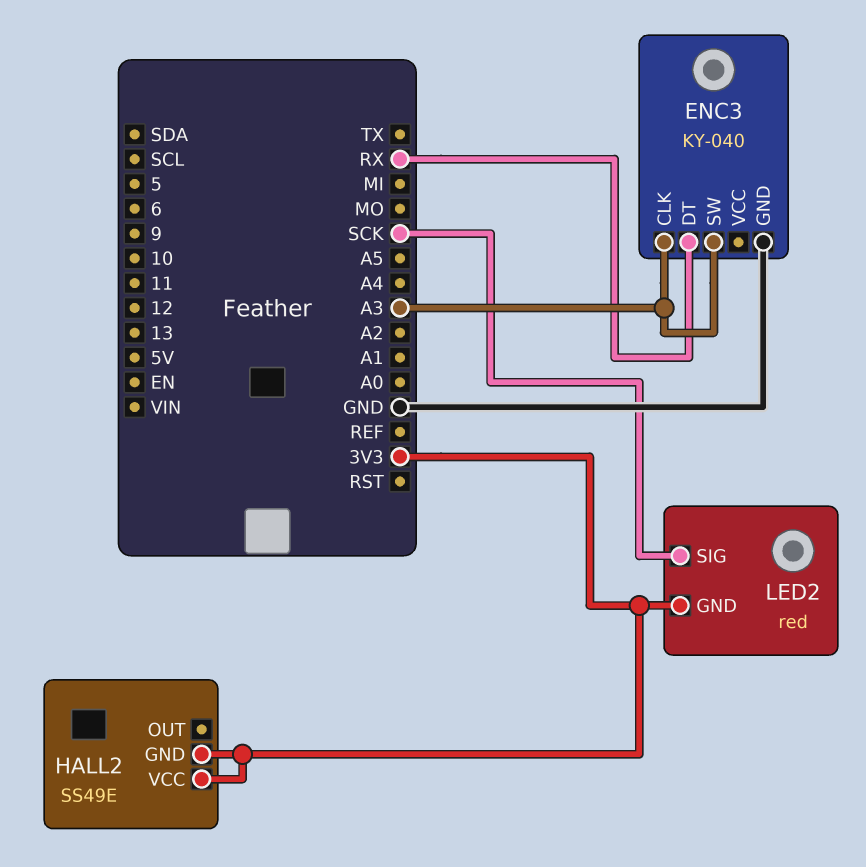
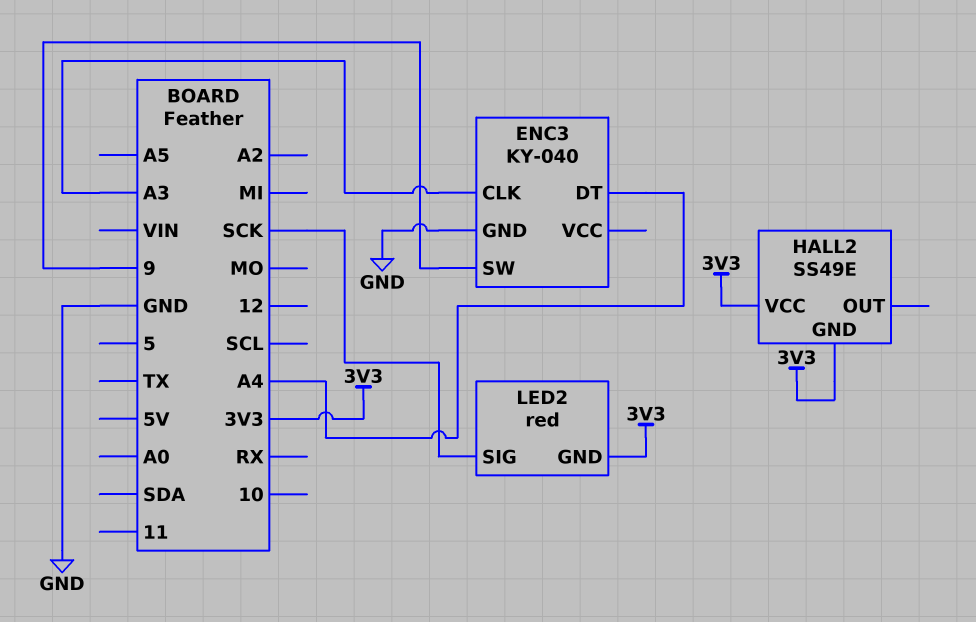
ENC3 pin DT: RX -> A4
ENC3 pin SW: A3 -> 9

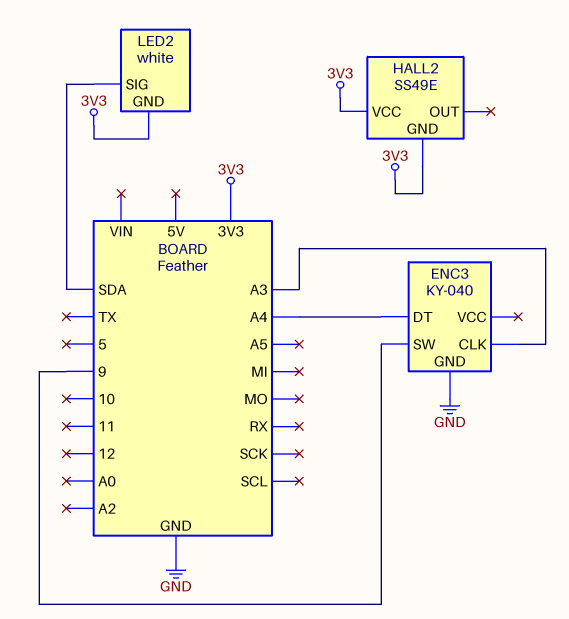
LED2: red -> white
LED2 pin SIG: SCK -> SDA

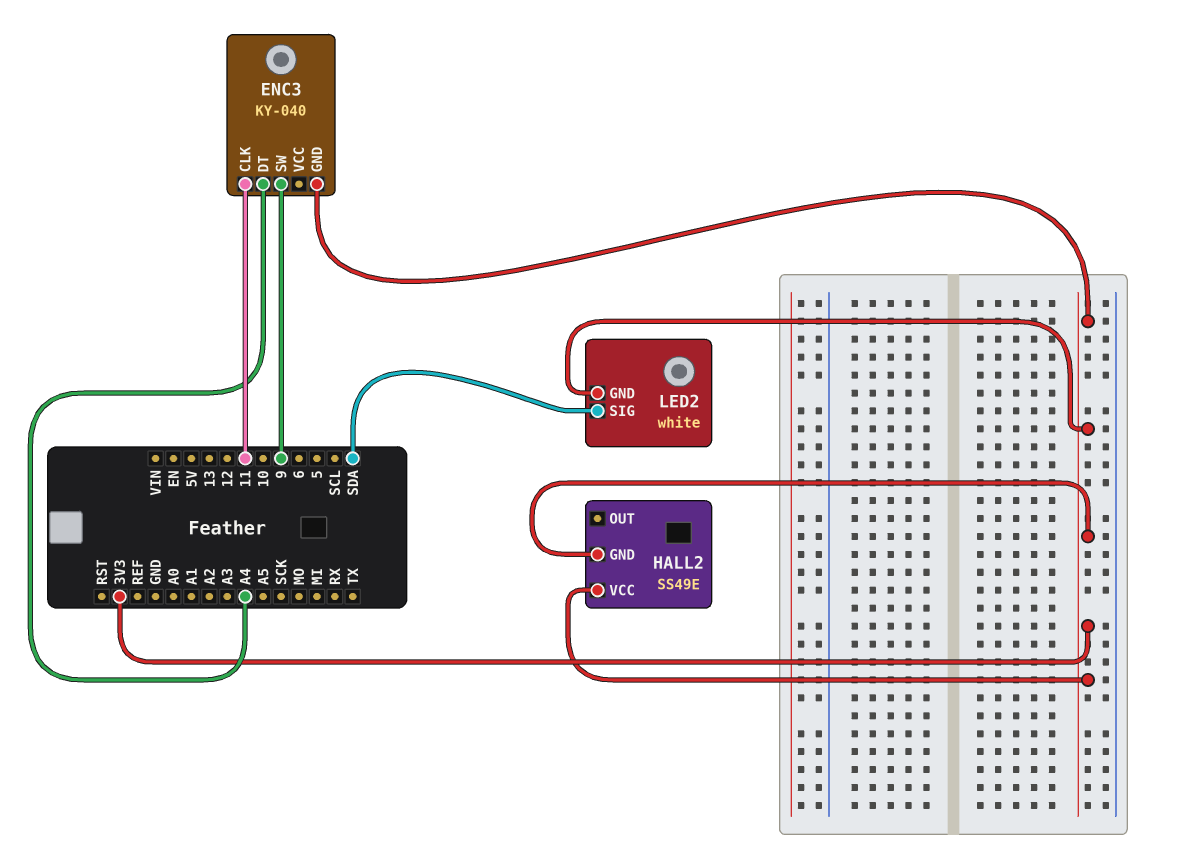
ENC3 pin CLK: A3 -> 11
ENC3 pin GND: GND -> 3V3

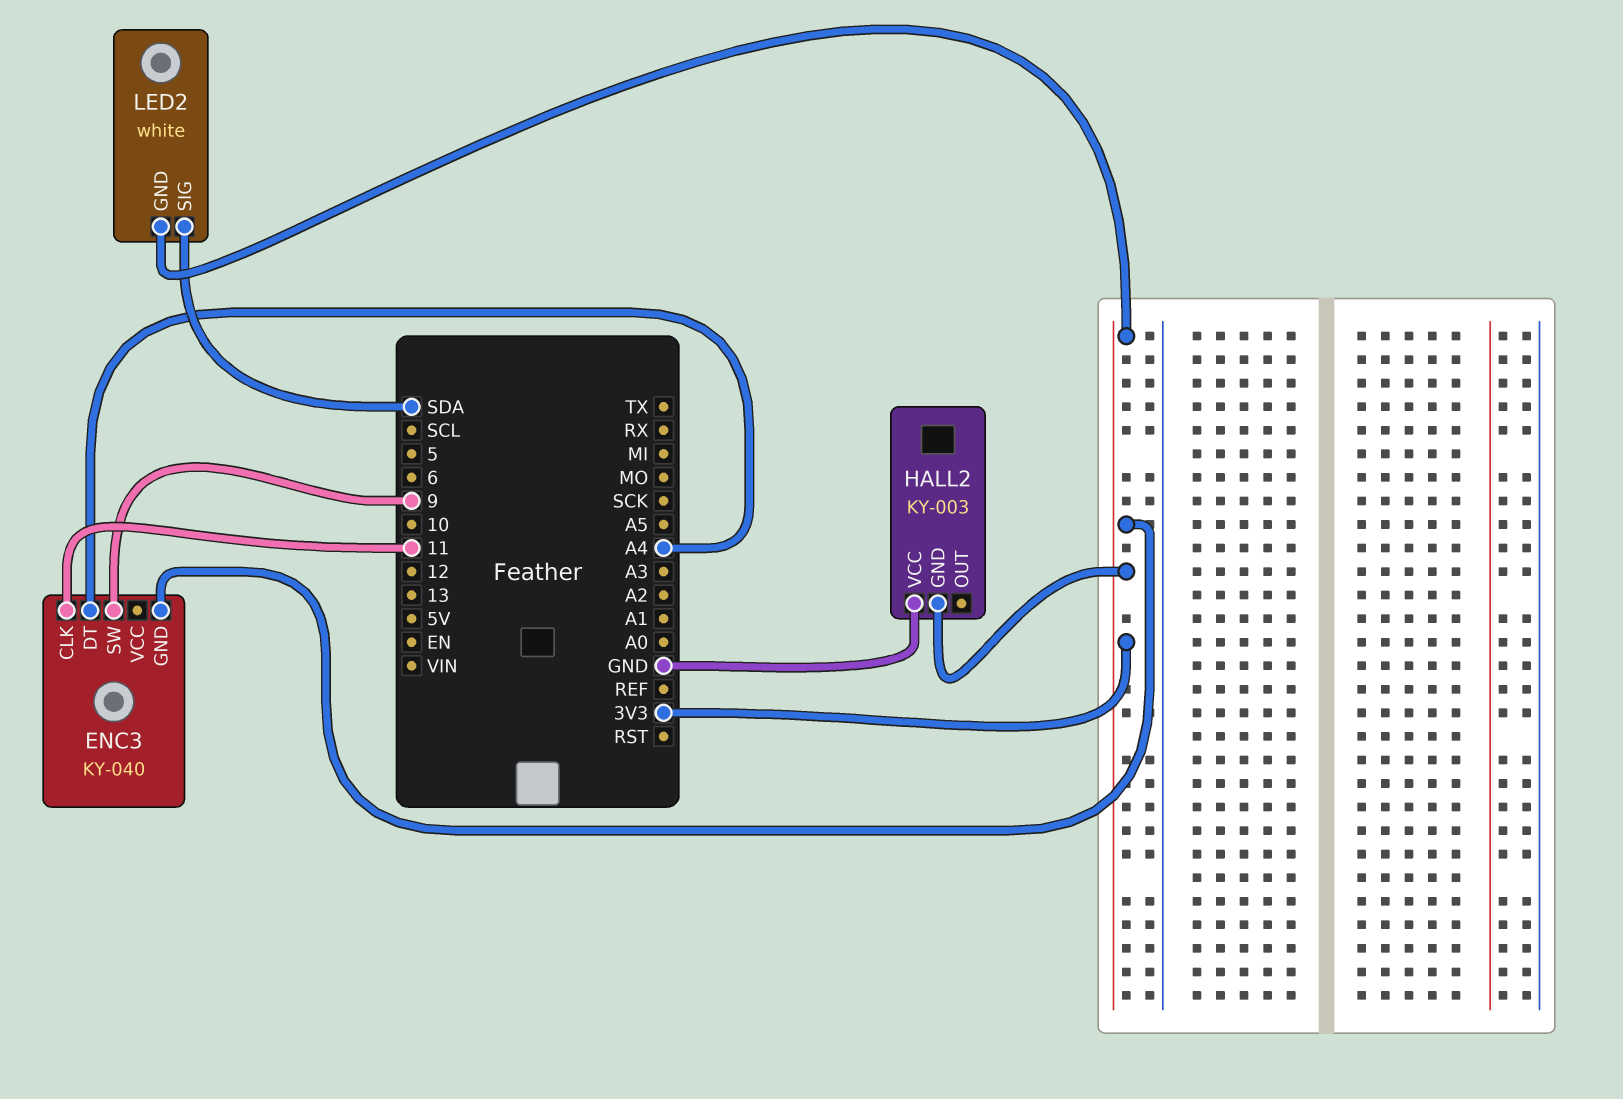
HALL2: SS49E -> KY-003
HALL2 pin VCC: 3V3 -> GND

